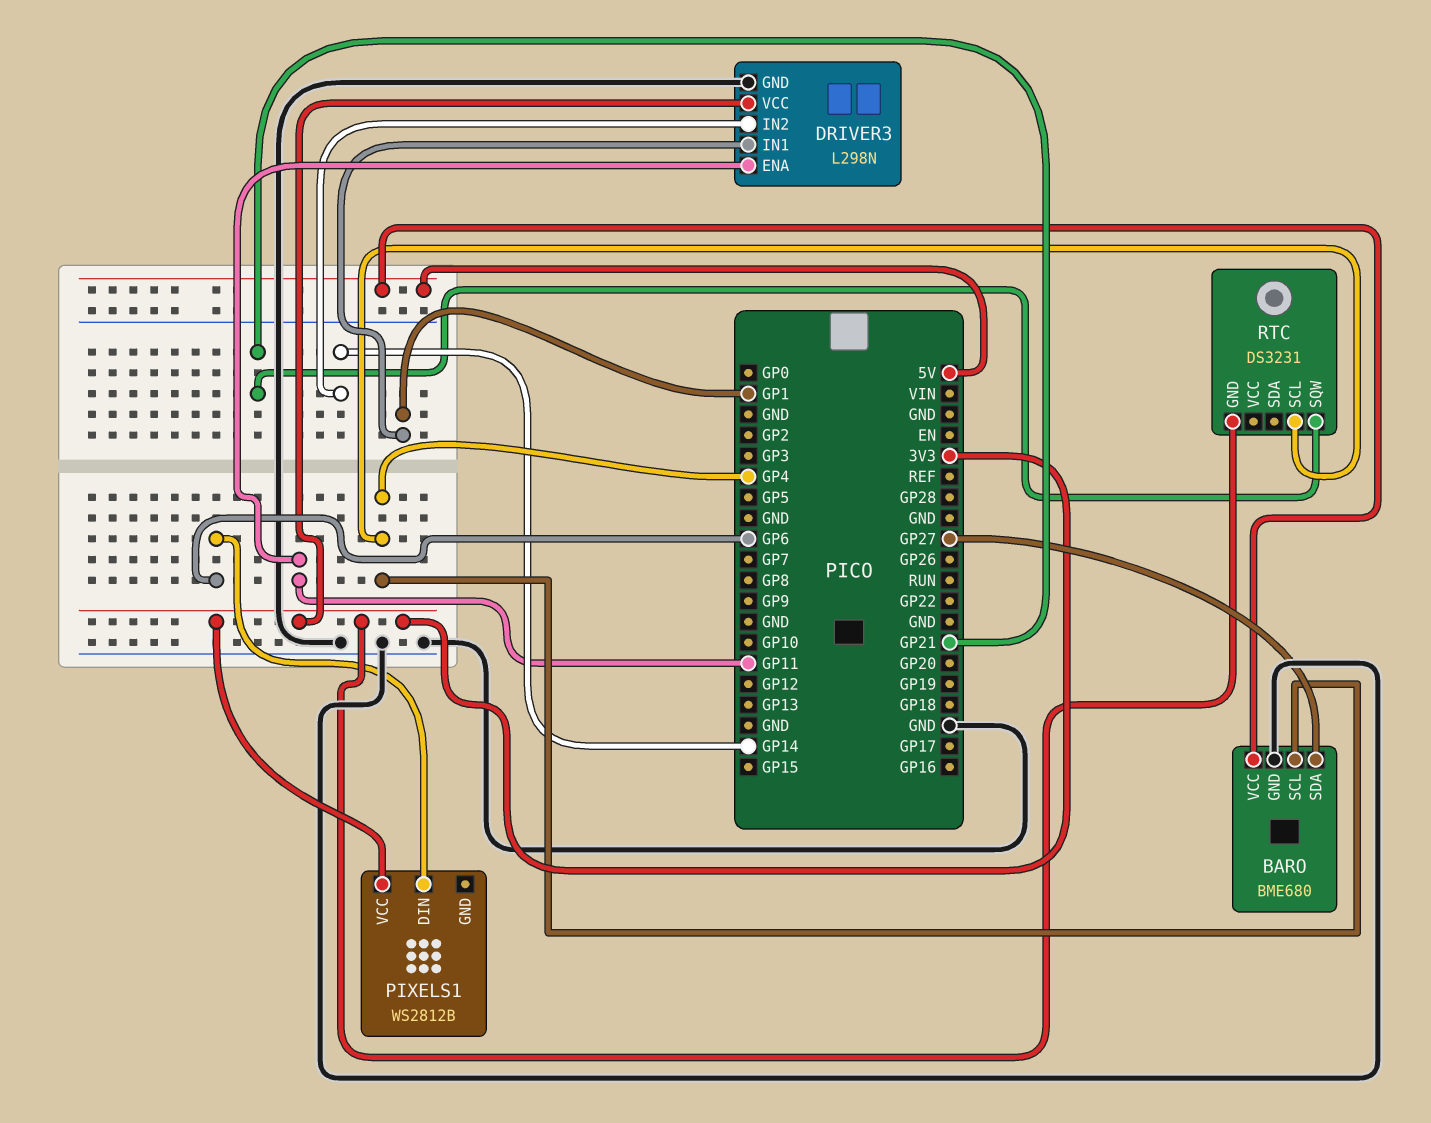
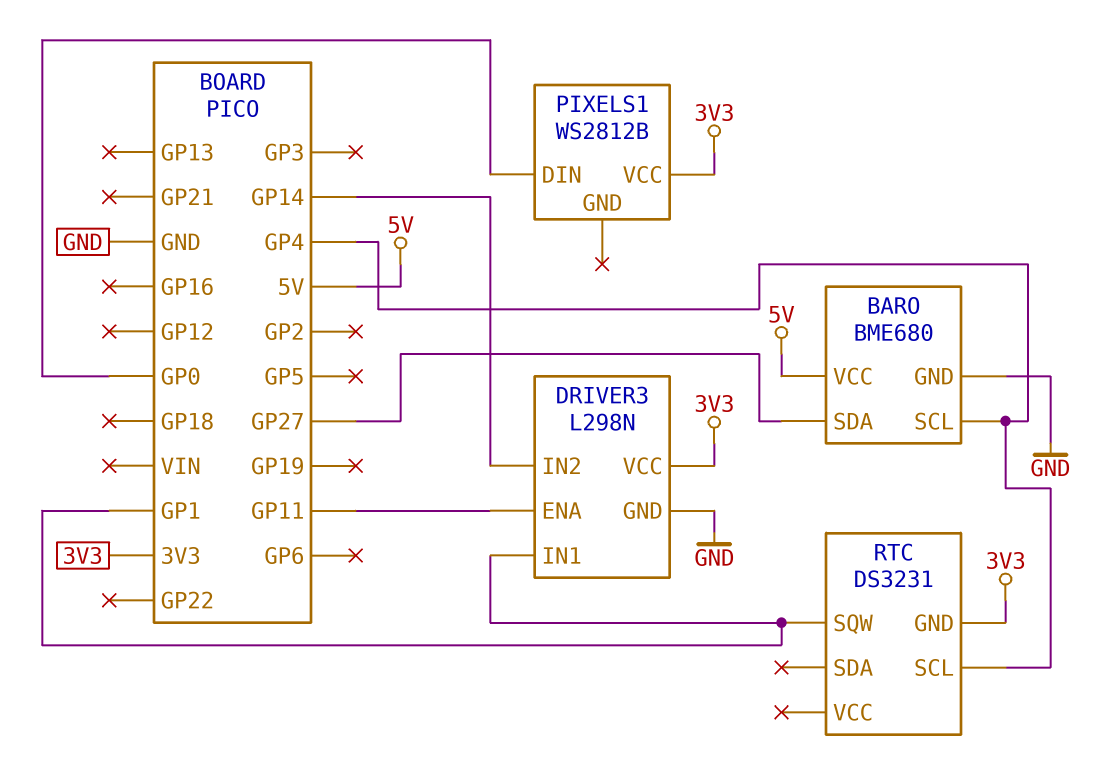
PIXELS1 pin DIN: GP6 -> GP0
RTC pin SQW: GP21 -> GP1

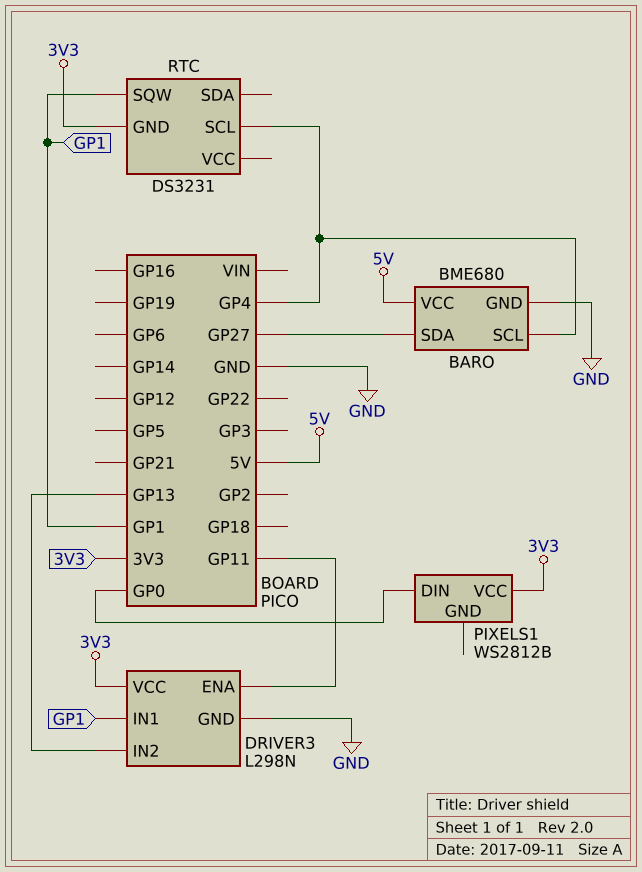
DRIVER3 pin IN2: GP14 -> GP13

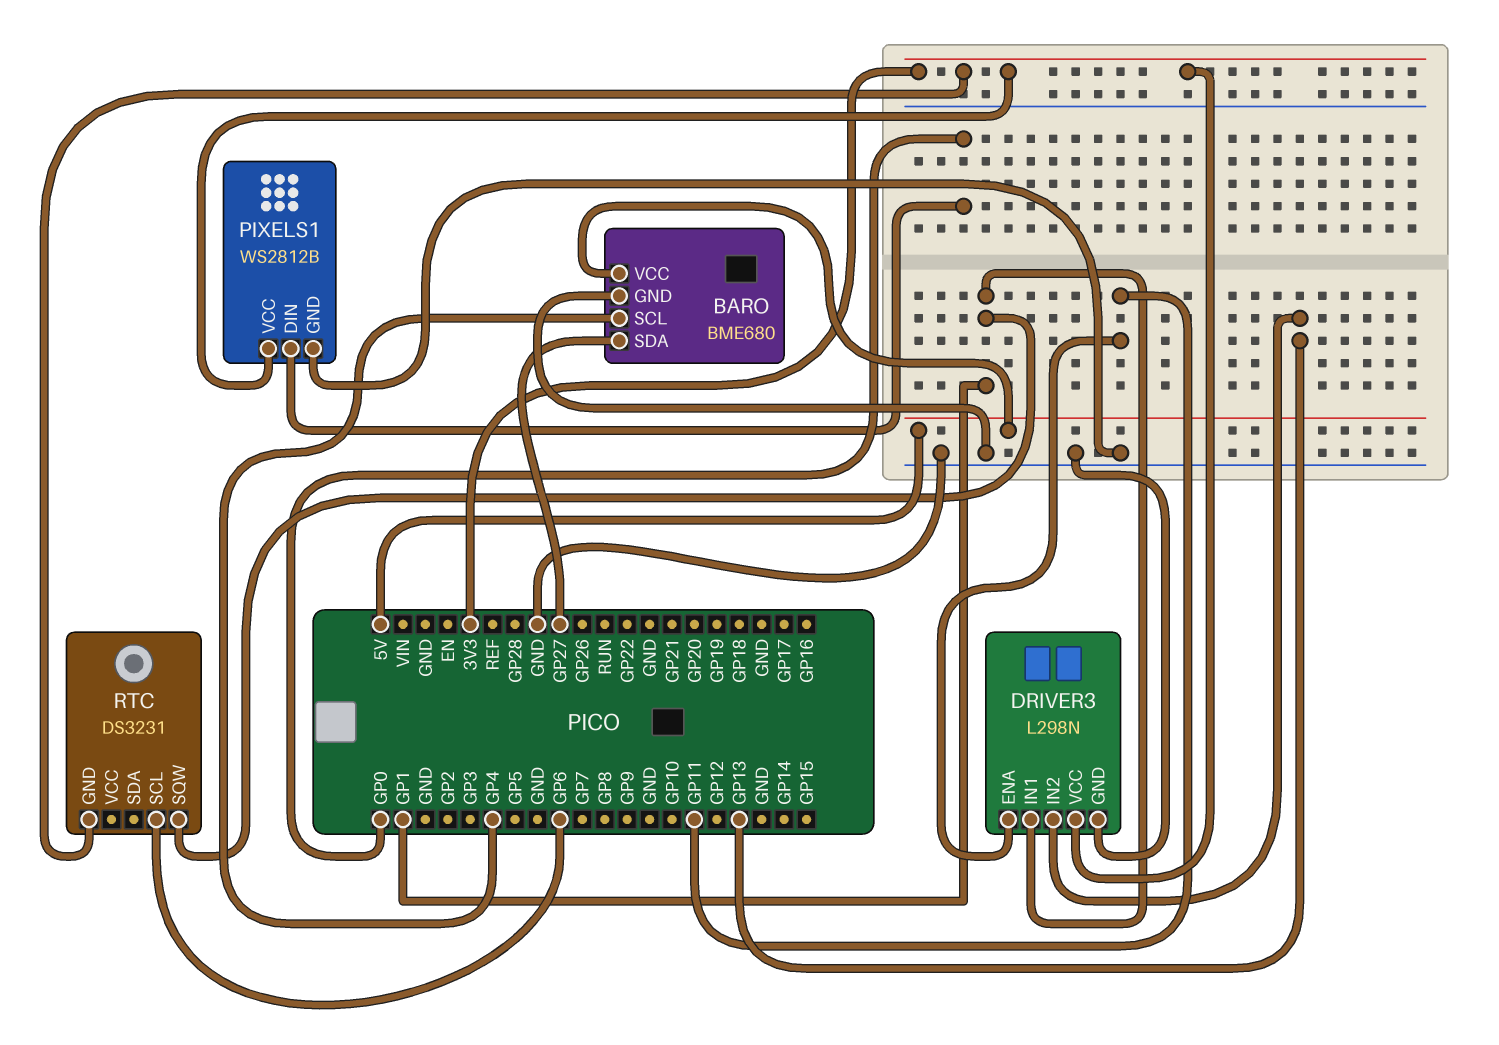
PIXELS1 pin GND: none -> GND
RTC pin SCL: GP4 -> GP6

